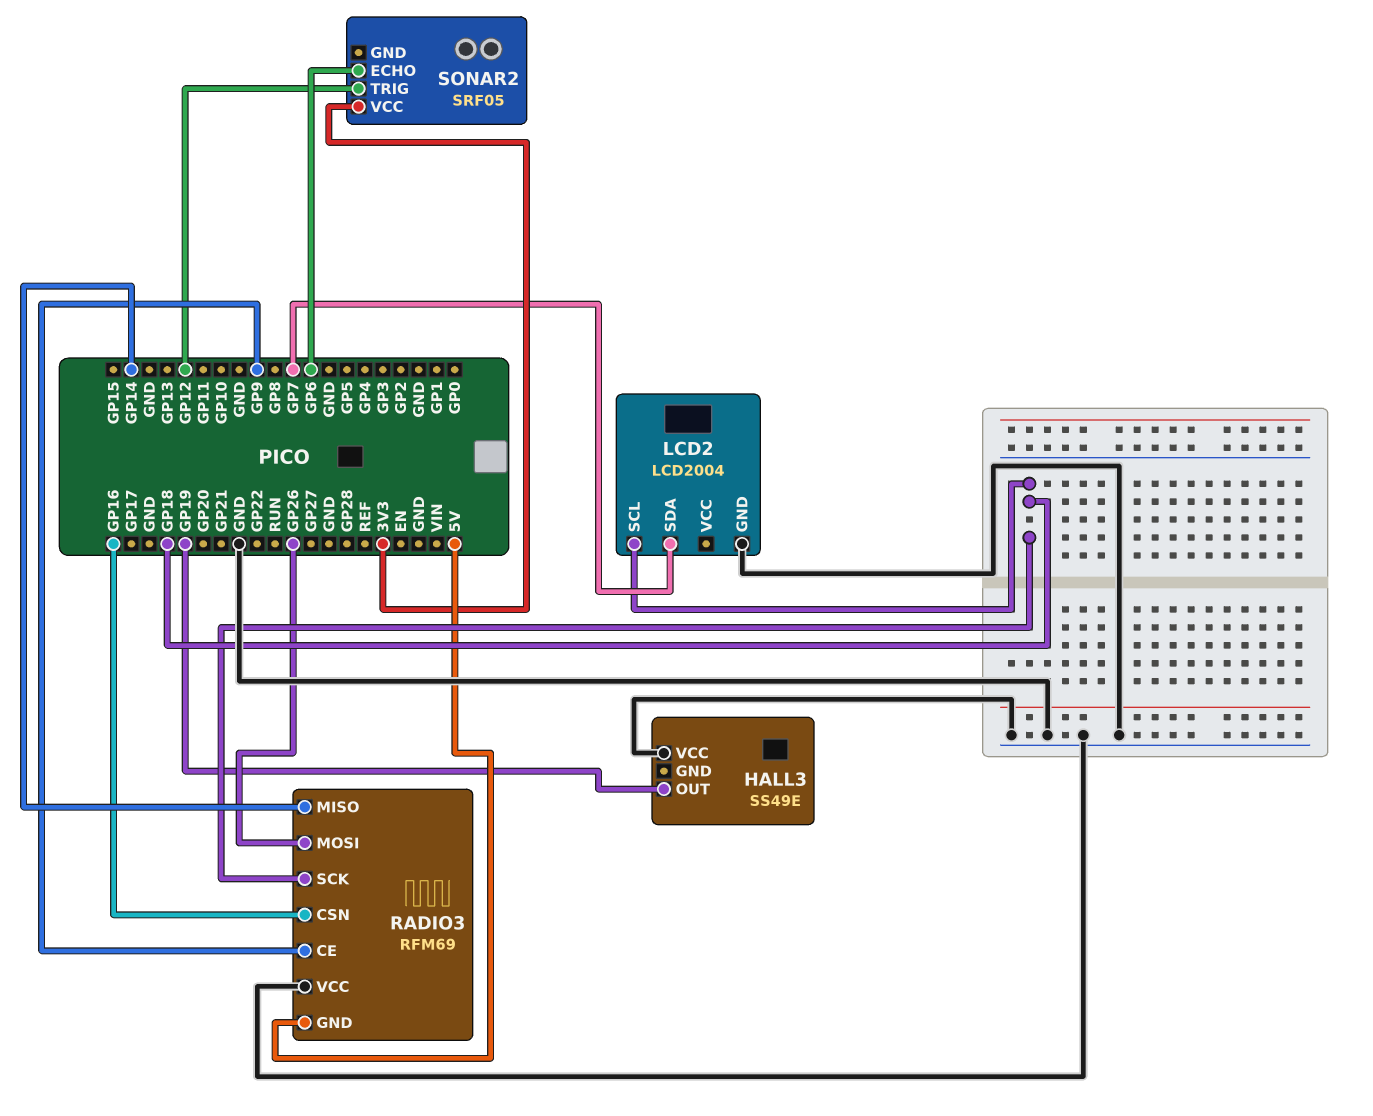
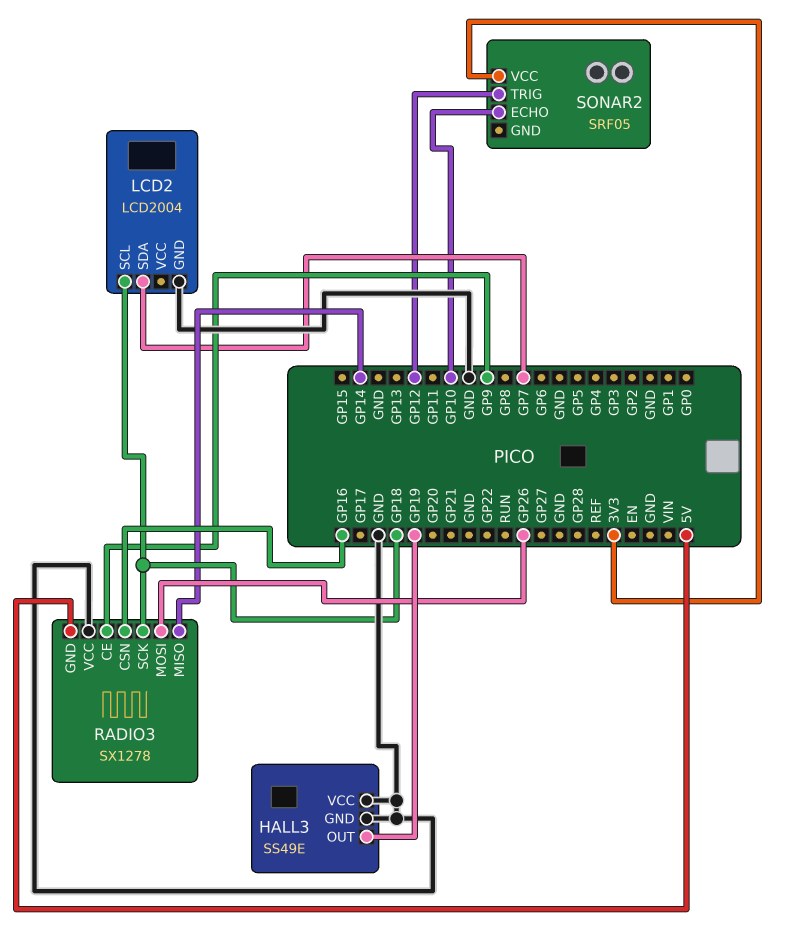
HALL3 pin GND: none -> GND
RADIO3: RFM69 -> SX1278
SONAR2 pin ECHO: GP6 -> GP10

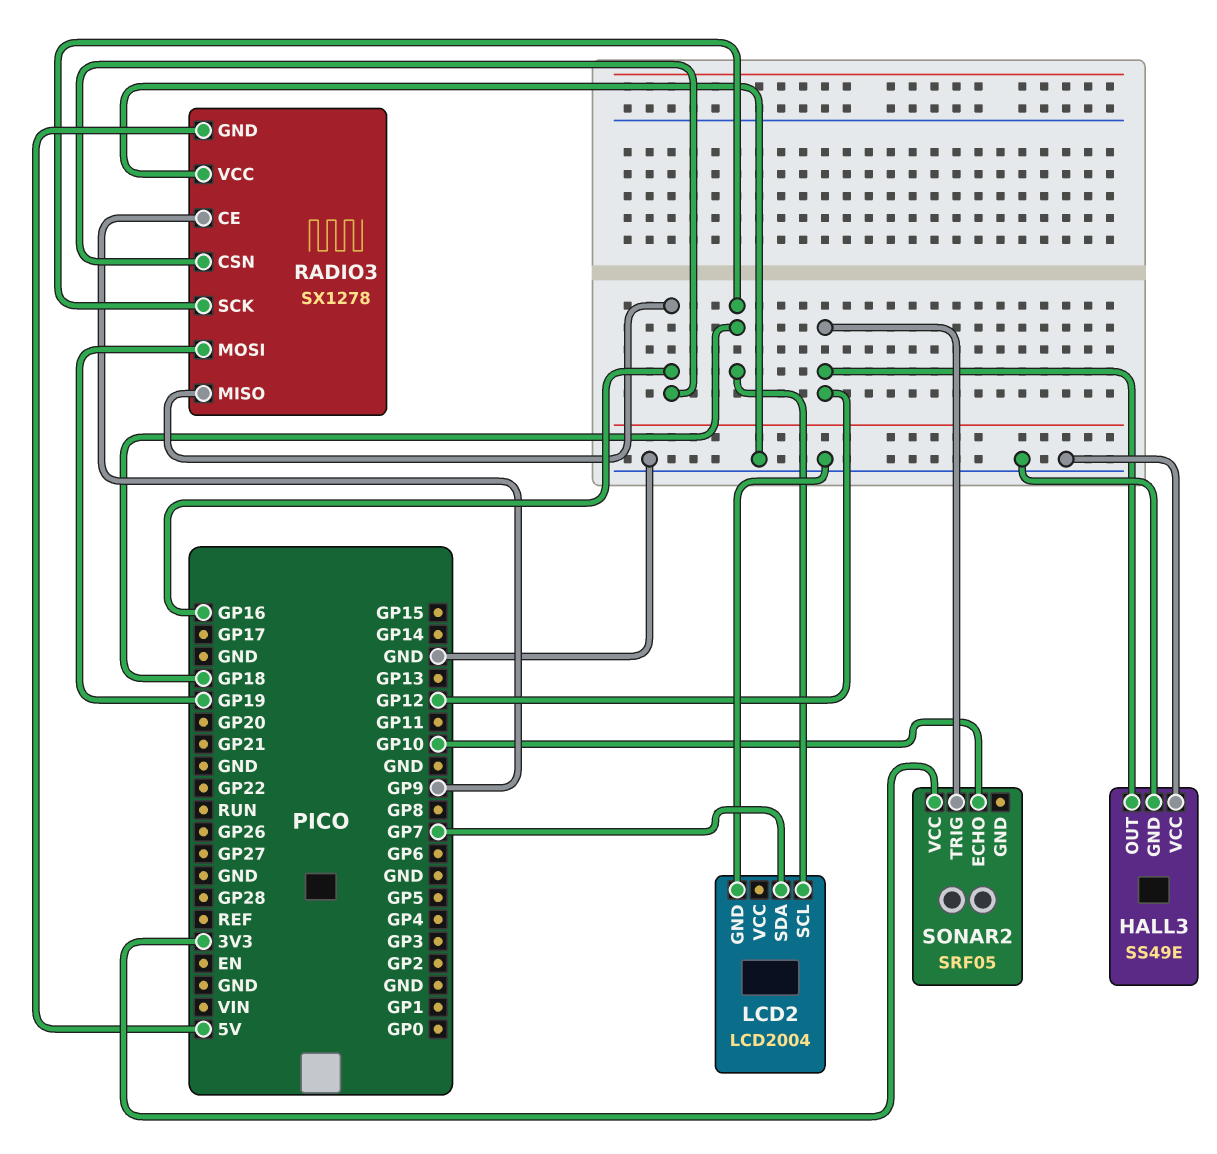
HALL3 pin OUT: GP19 -> GP12
RADIO3 pin MISO: GP14 -> GP16
RADIO3 pin MOSI: GP26 -> GP19

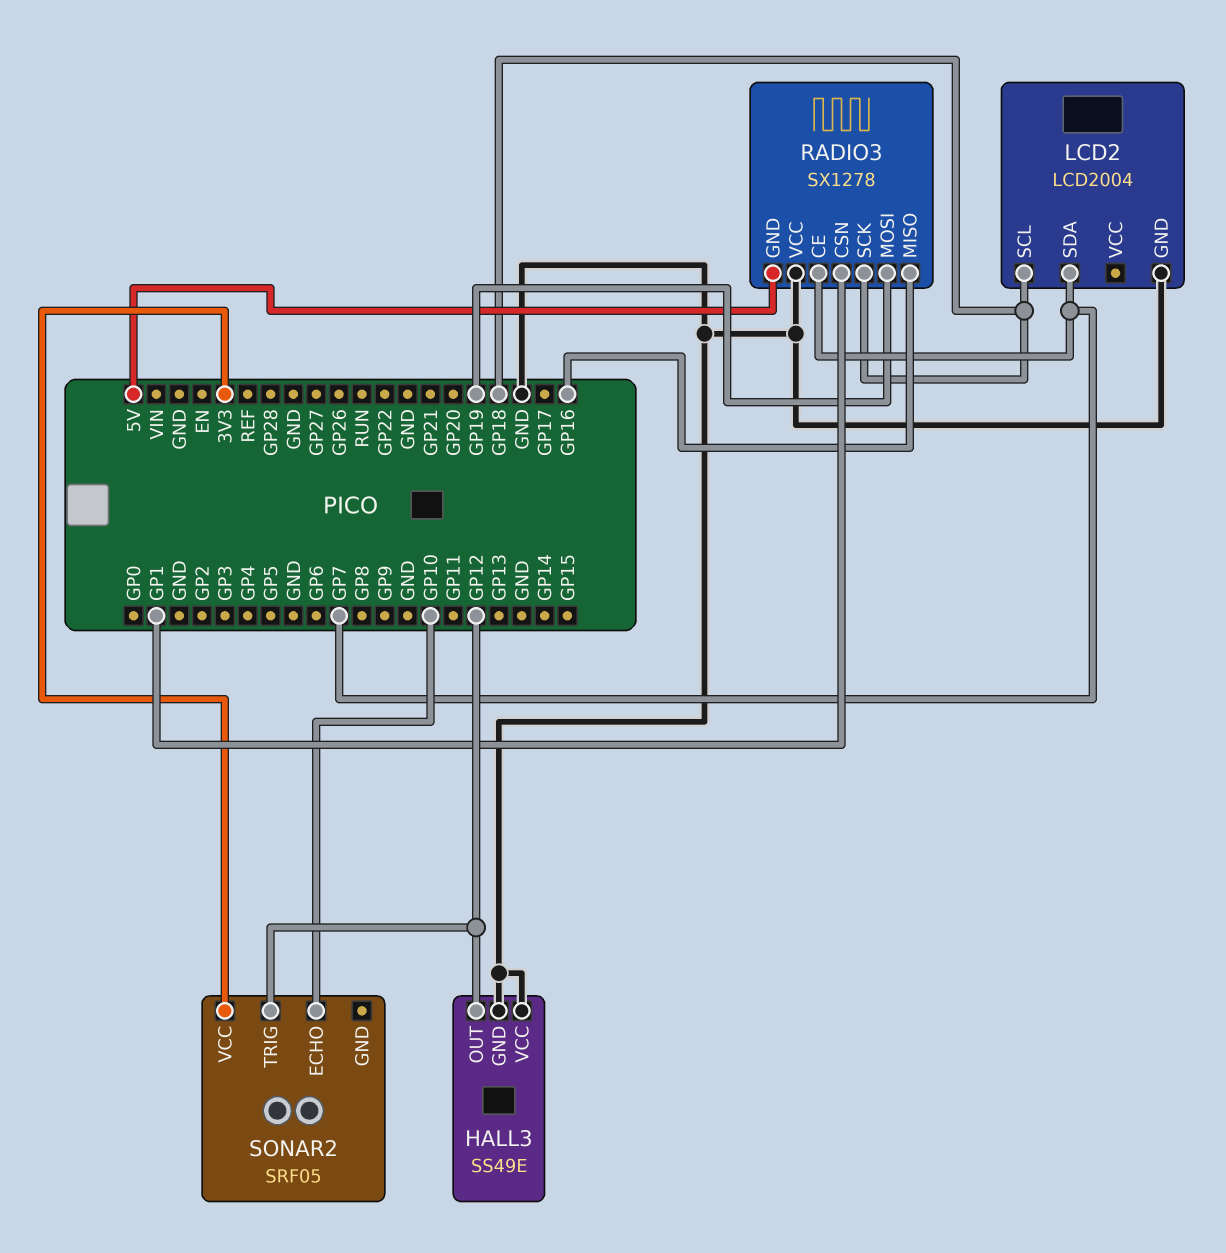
RADIO3 pin CE: GP9 -> GP7
RADIO3 pin CSN: GP16 -> GP1

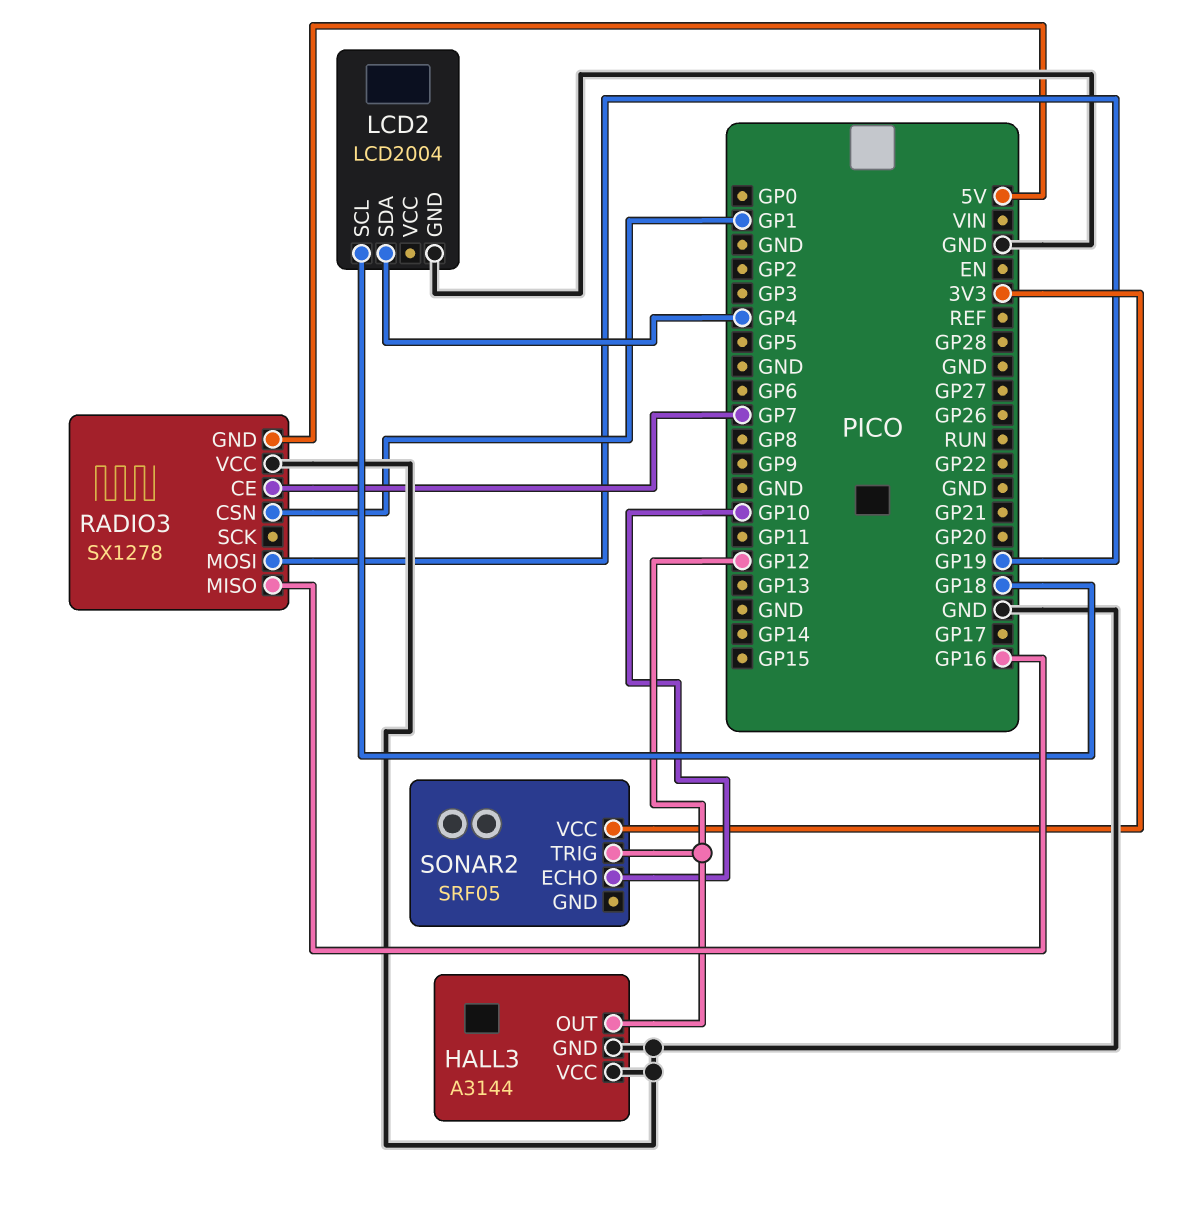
HALL3: SS49E -> A3144
LCD2 pin SDA: GP7 -> GP4
RADIO3 pin SCK: GP18 -> none

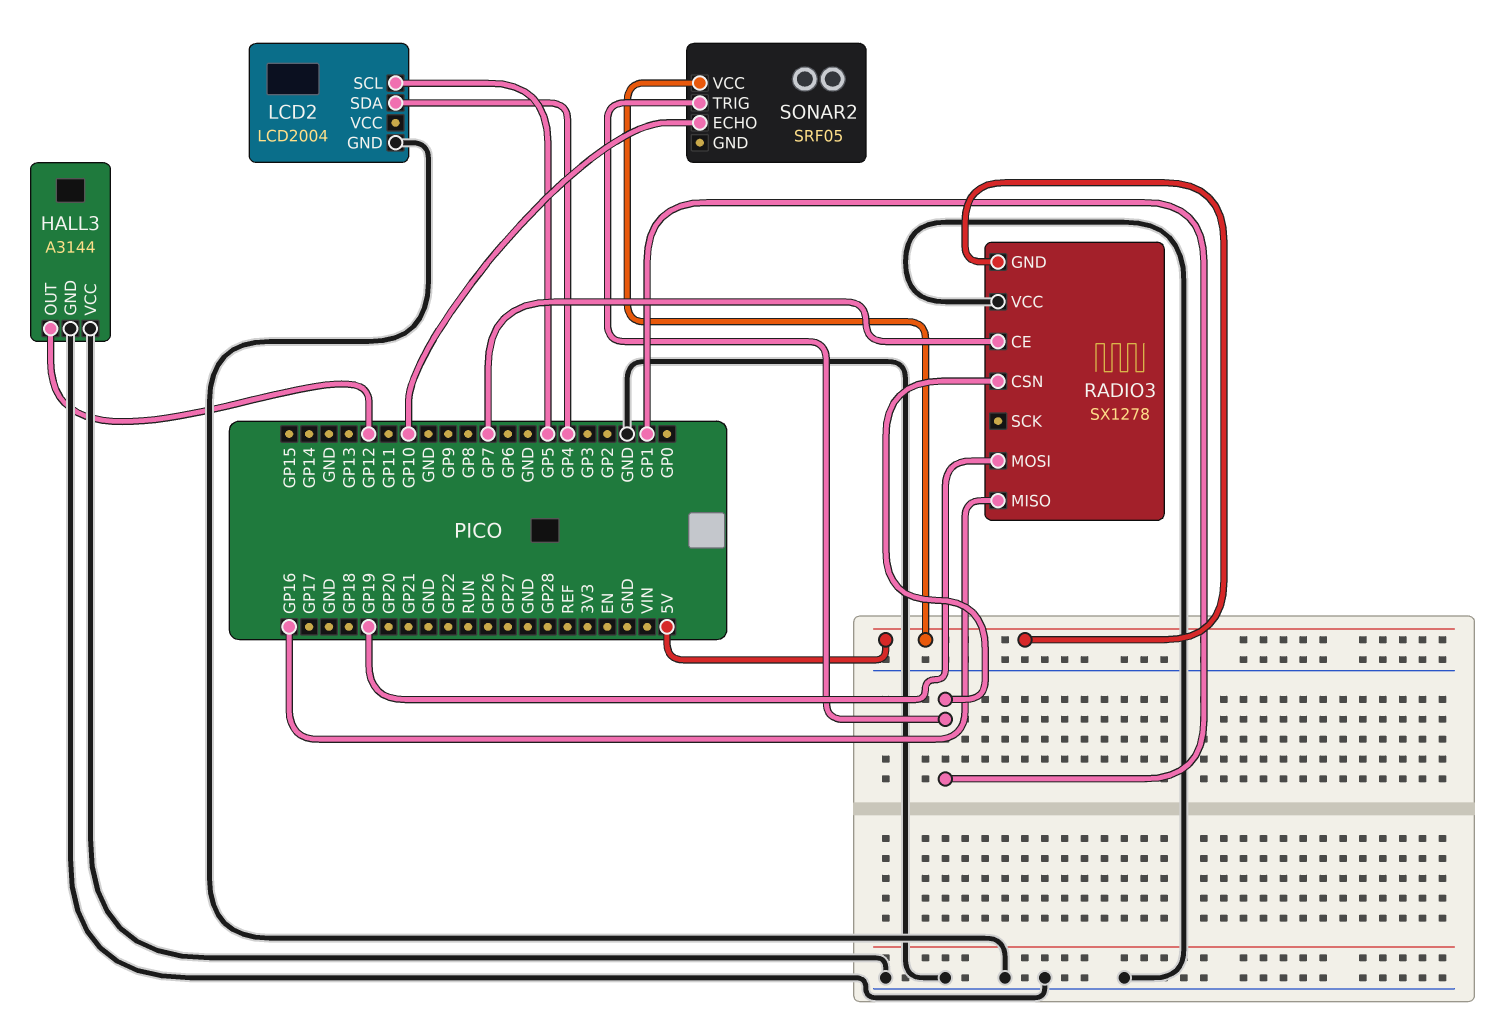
LCD2 pin SCL: GP18 -> GP5
SONAR2 pin TRIG: GP12 -> GP1
SONAR2 pin VCC: 3V3 -> 5V

